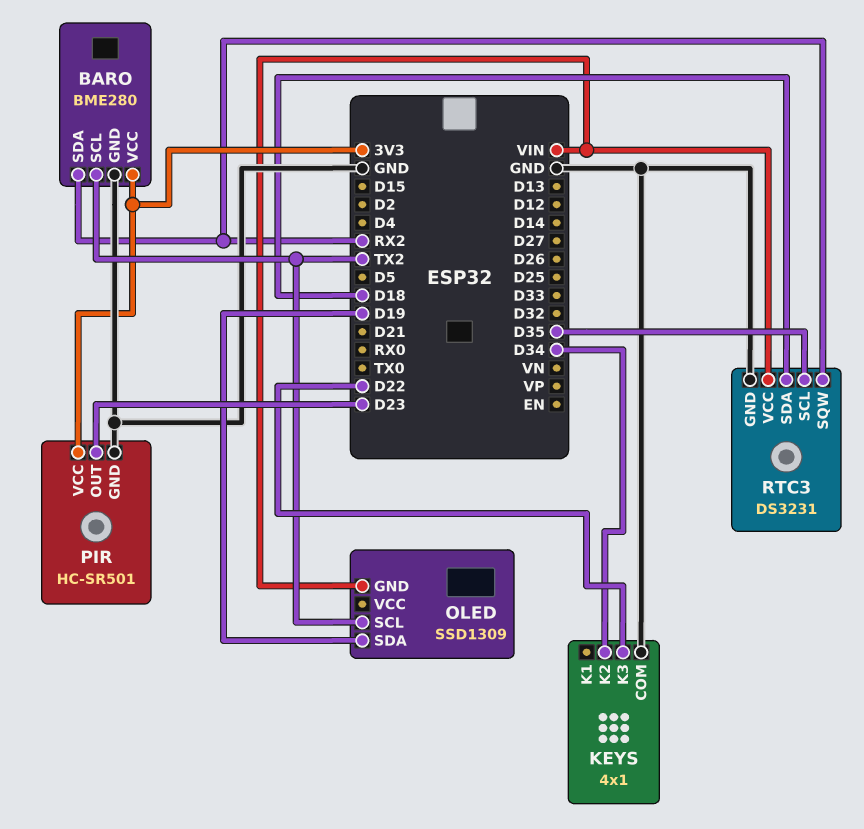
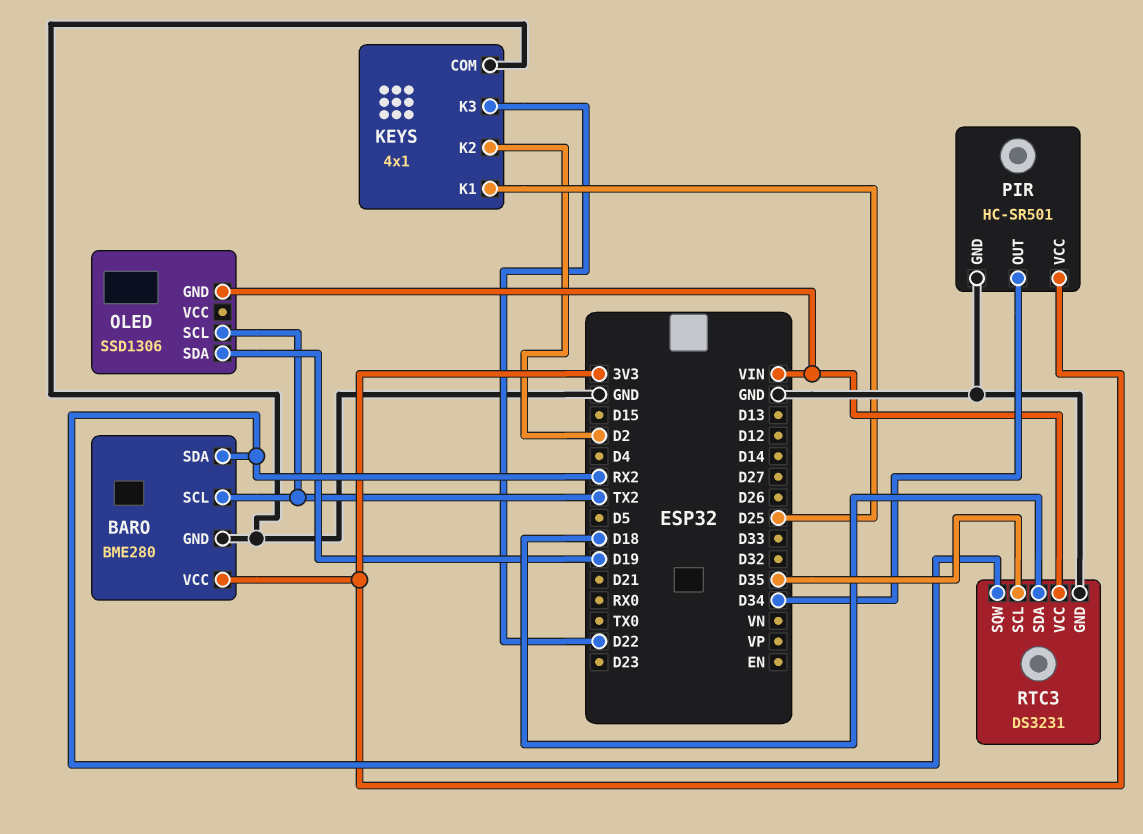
KEYS pin K1: none -> D25
KEYS pin K2: D34 -> D2
OLED: SSD1309 -> SSD1306
PIR pin OUT: D23 -> D34

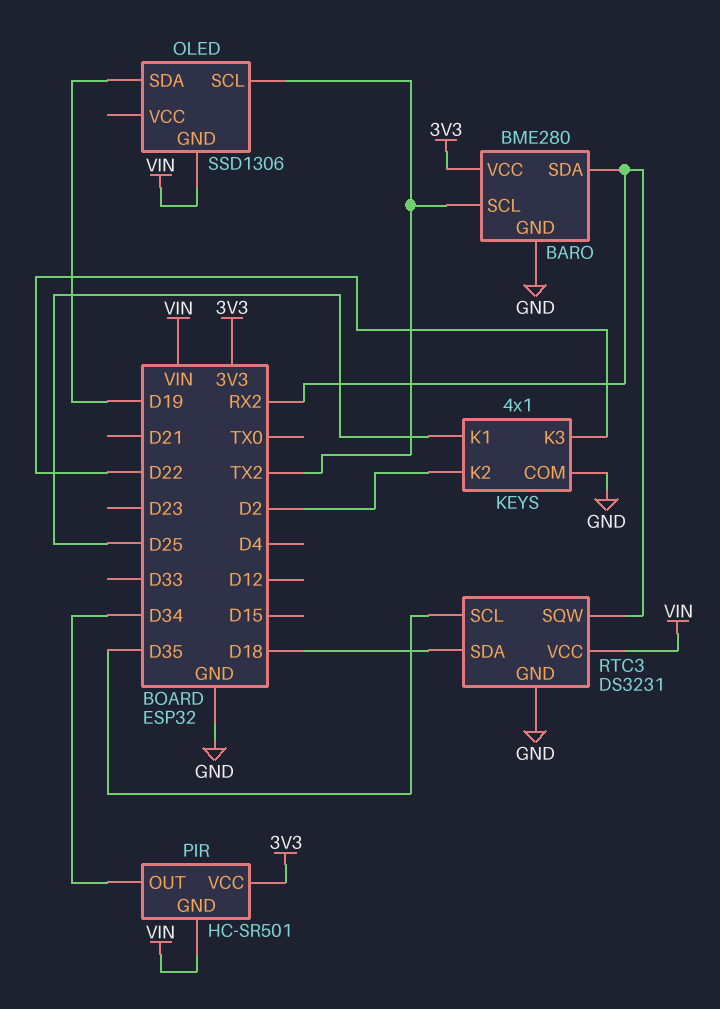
PIR pin GND: GND -> VIN

